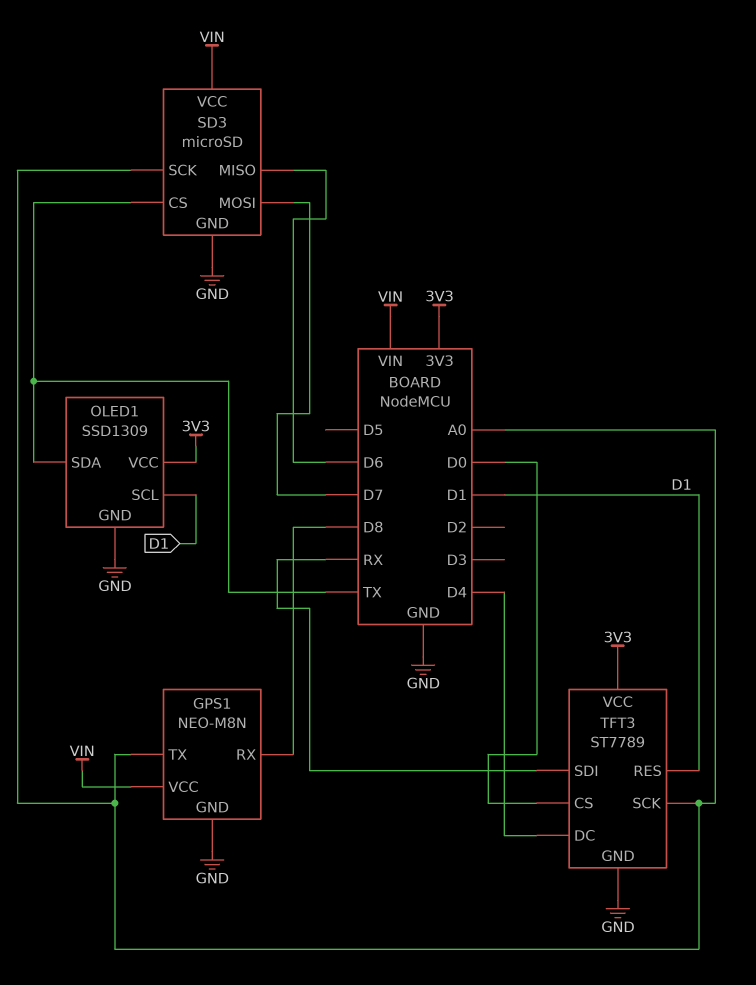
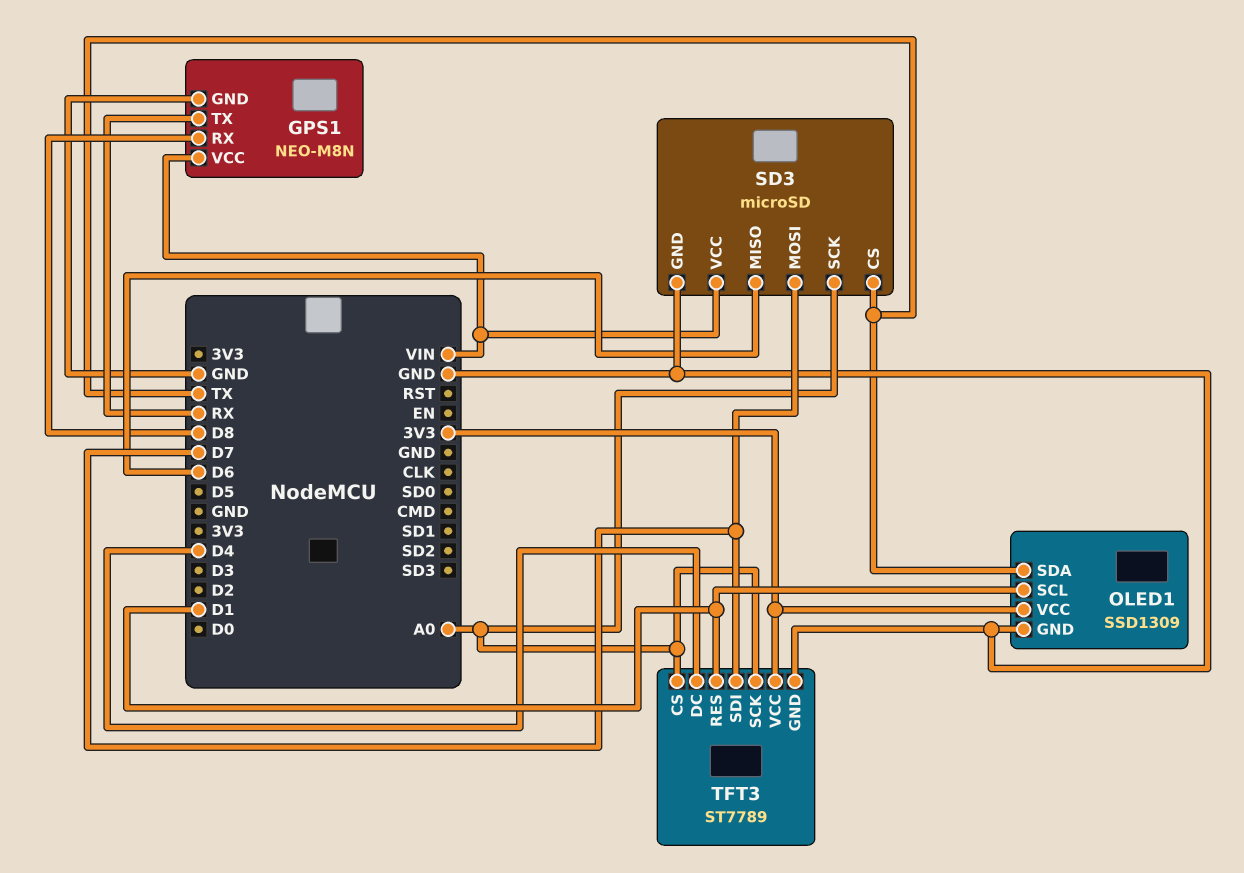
GPS1 pin TX: A0 -> RX
TFT3 pin CS: D0 -> A0
TFT3 pin SDI: RX -> D7

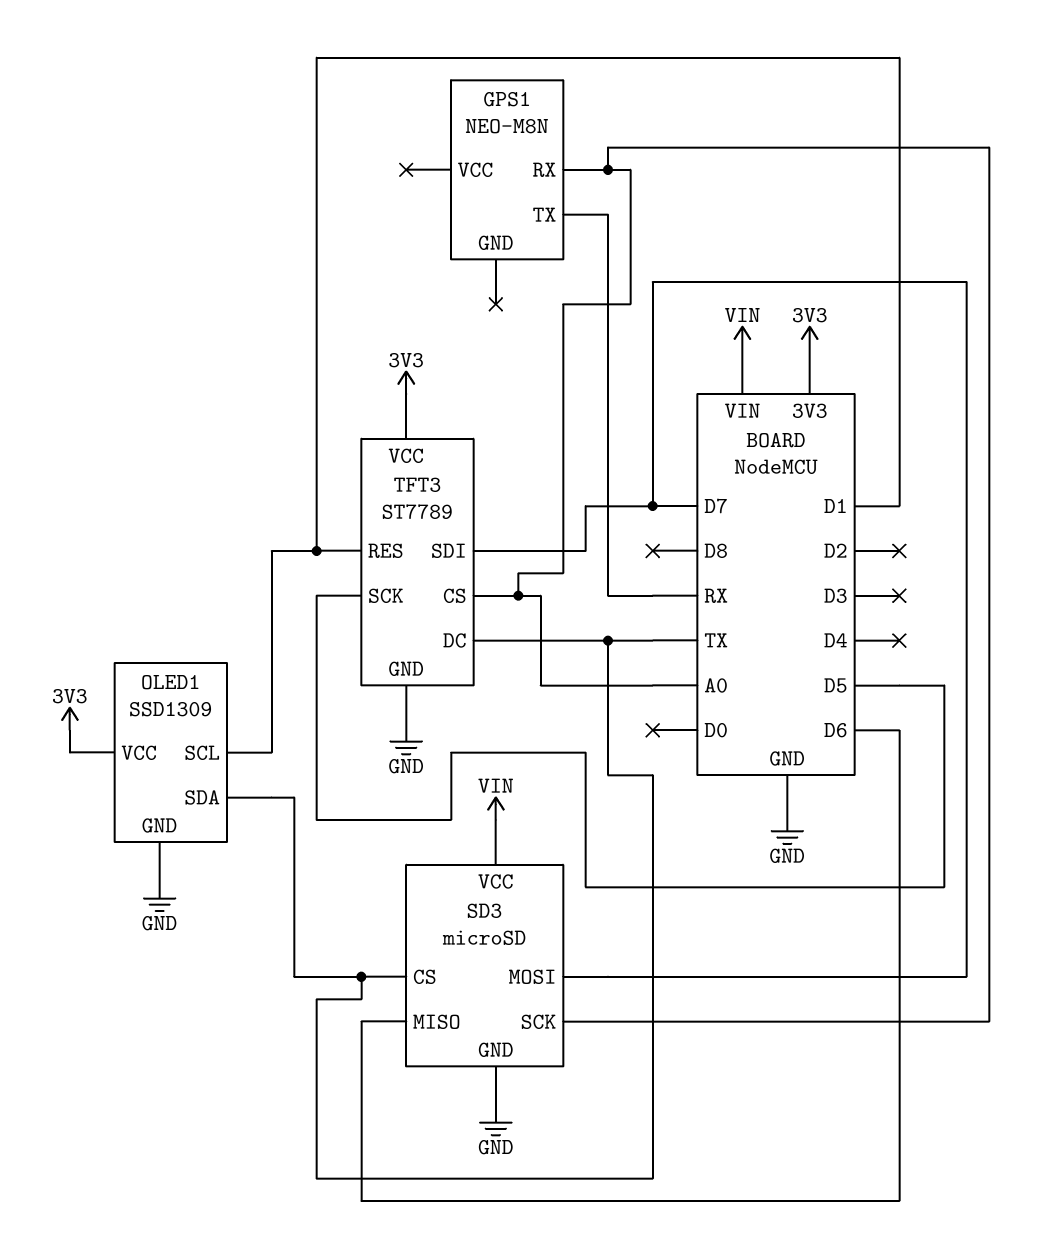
GPS1 pin GND: GND -> none
GPS1 pin RX: D8 -> A0
GPS1 pin VCC: VIN -> none
TFT3 pin DC: D4 -> TX
TFT3 pin SCK: A0 -> D5

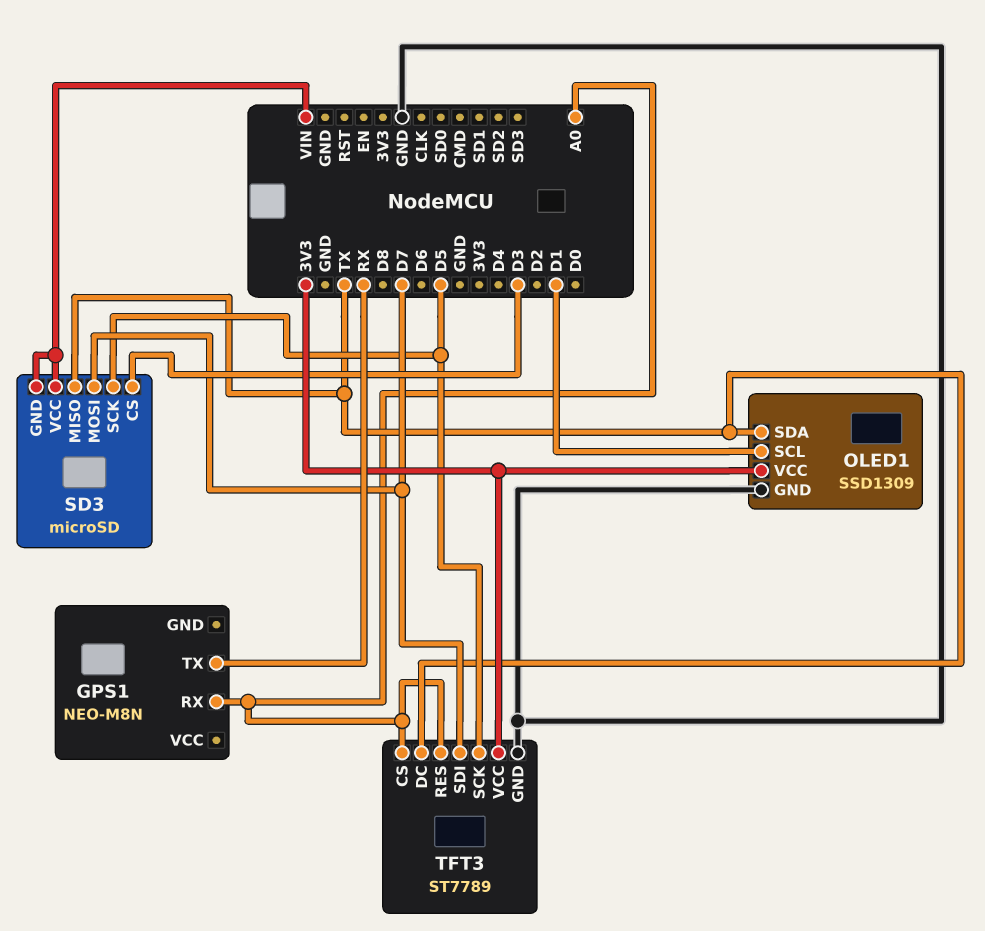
SD3 pin CS: TX -> D3
SD3 pin GND: GND -> VIN
SD3 pin MISO: D6 -> TX
SD3 pin SCK: A0 -> D5
TFT3 pin RES: D1 -> A0

